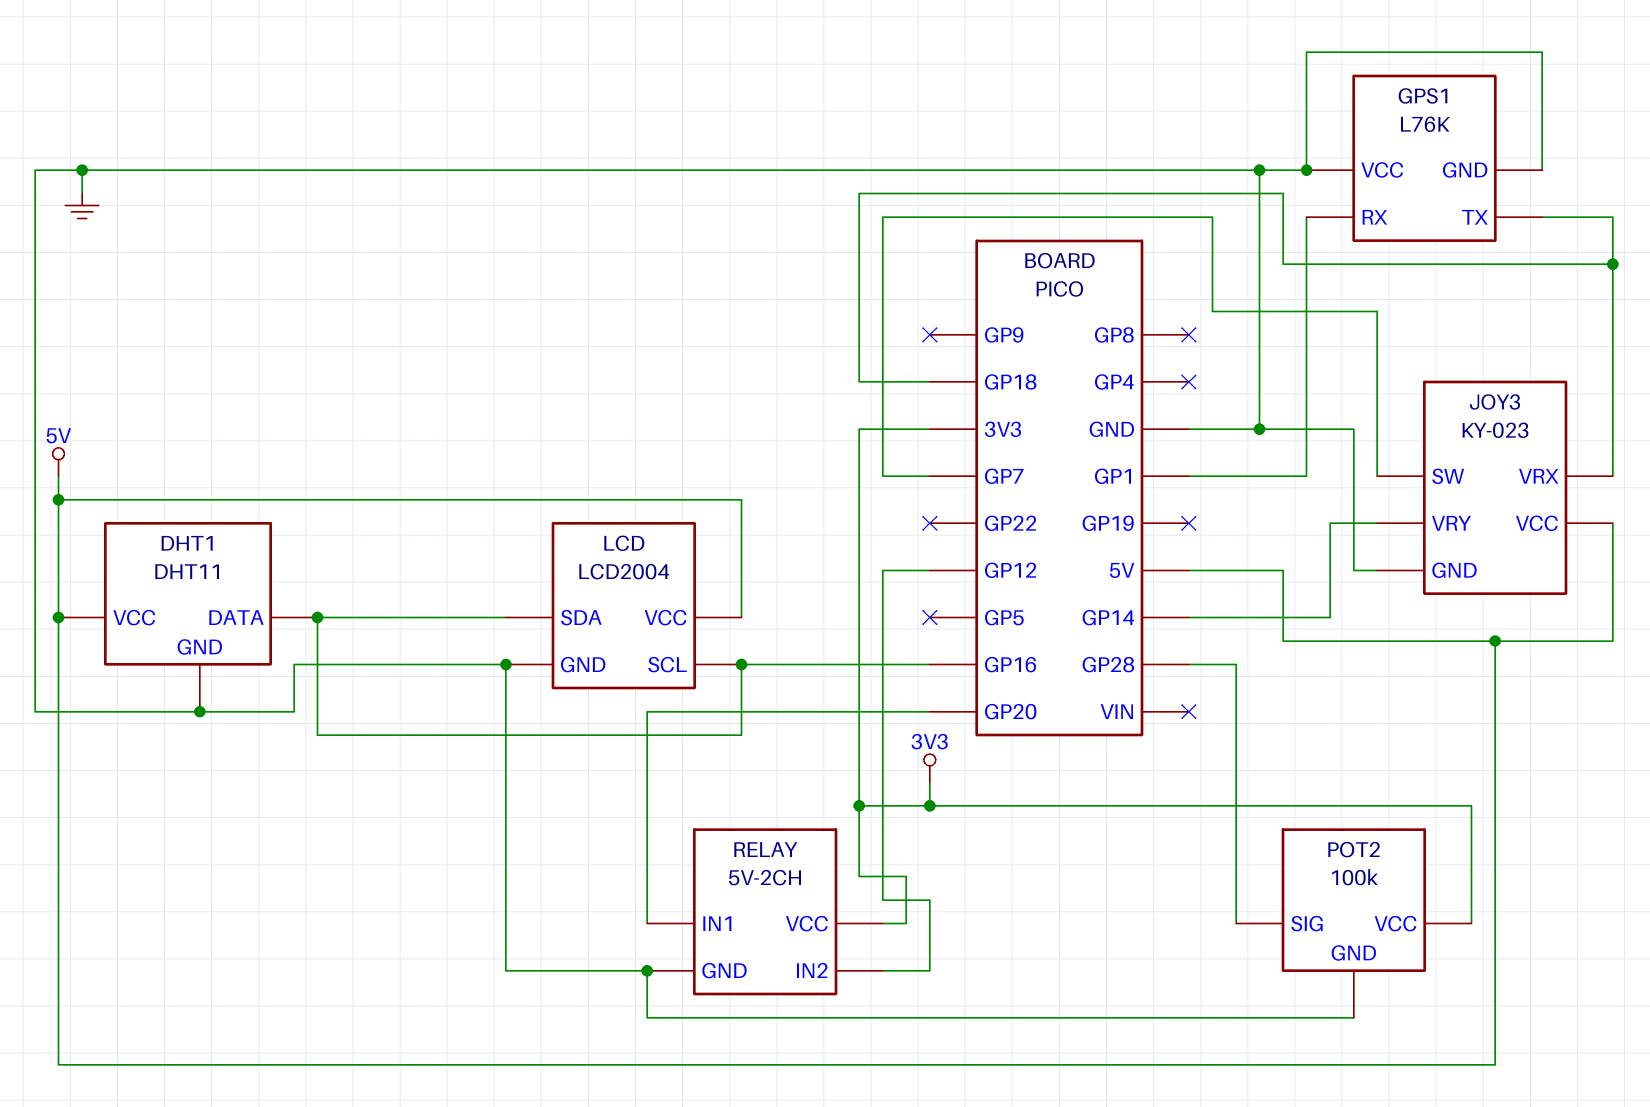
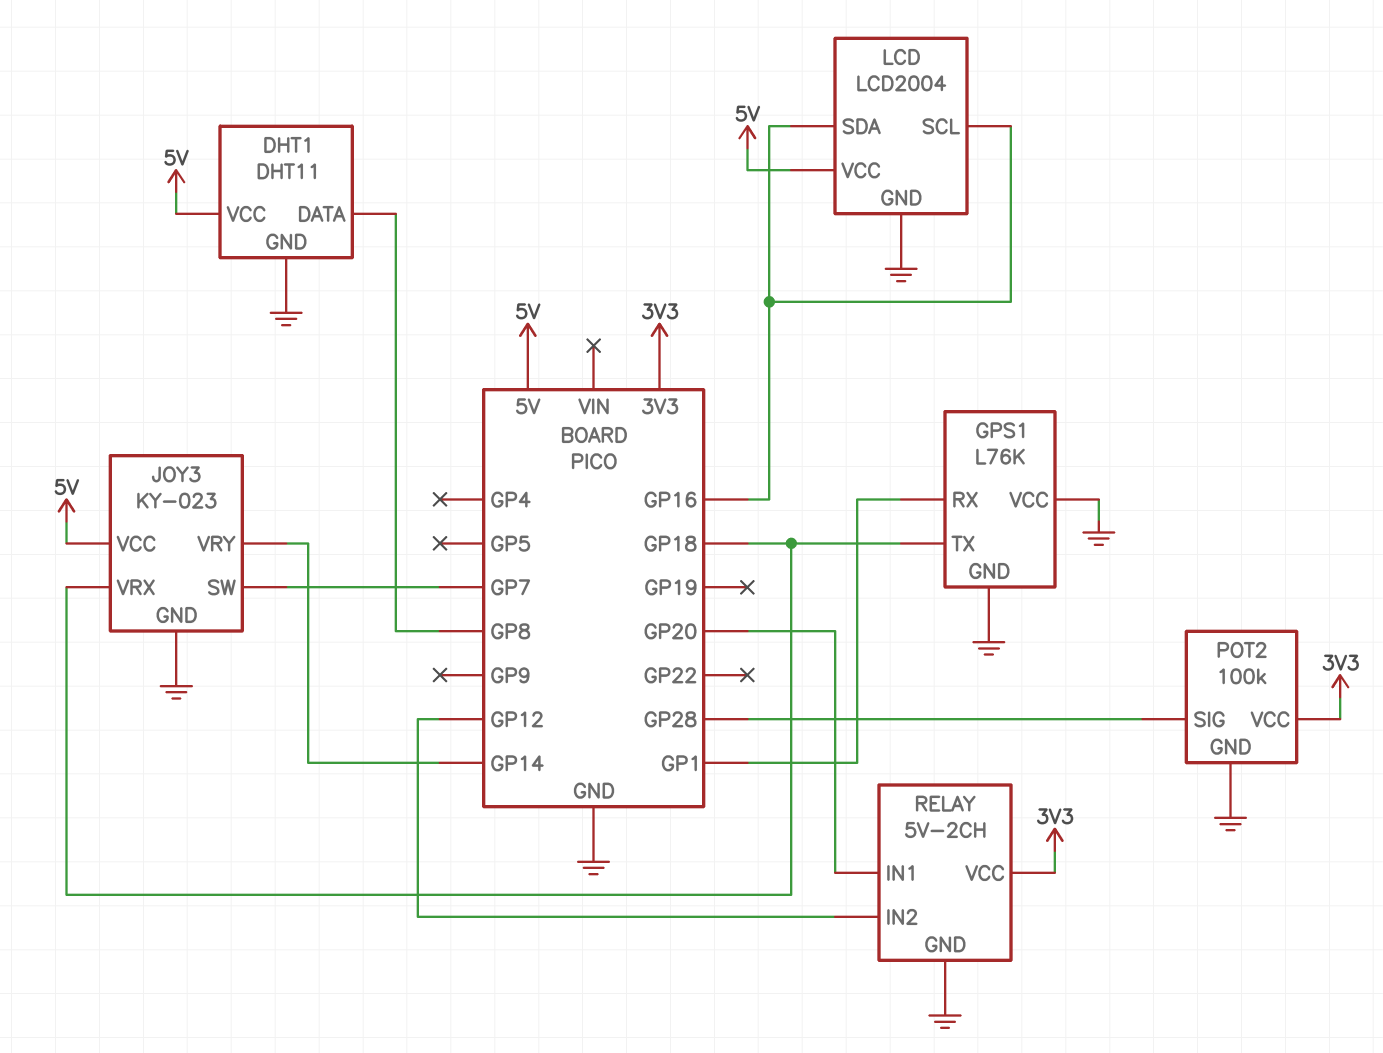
DHT1 pin DATA: GP16 -> GP8

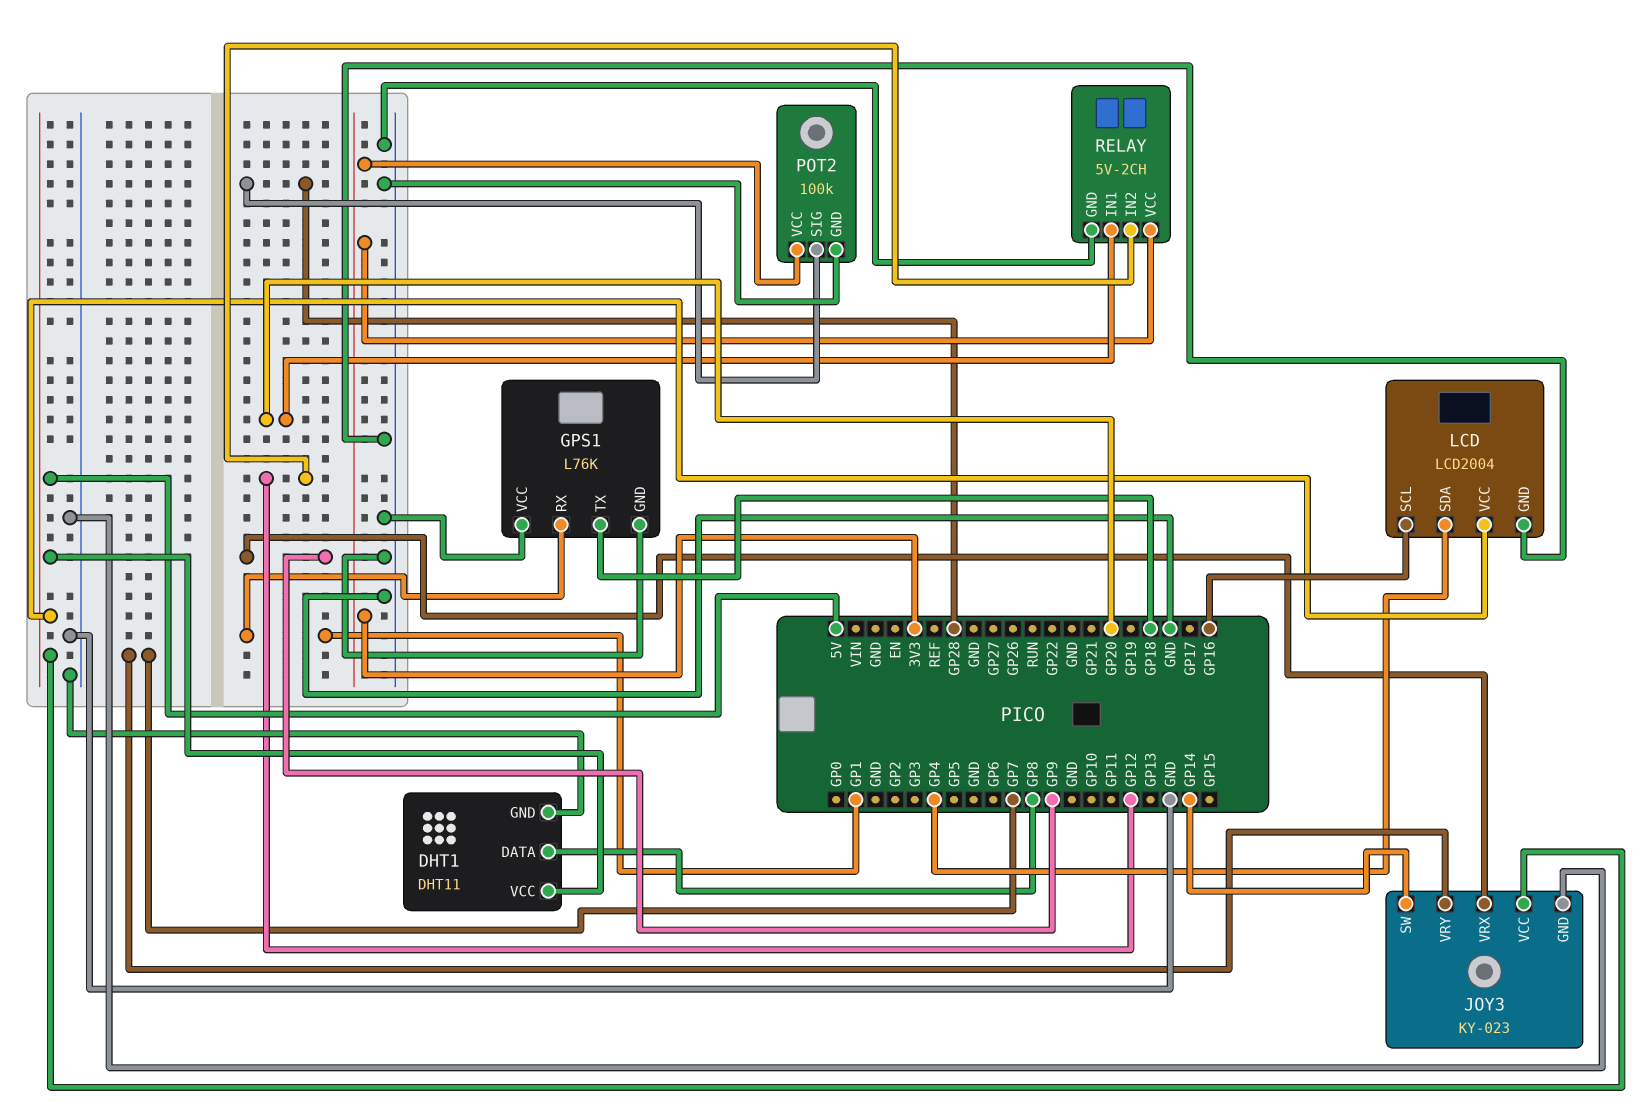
JOY3 pin SW: GP7 -> GP14
JOY3 pin VRX: GP18 -> GP9
JOY3 pin VRY: GP14 -> GP7
LCD pin SDA: GP16 -> GP4

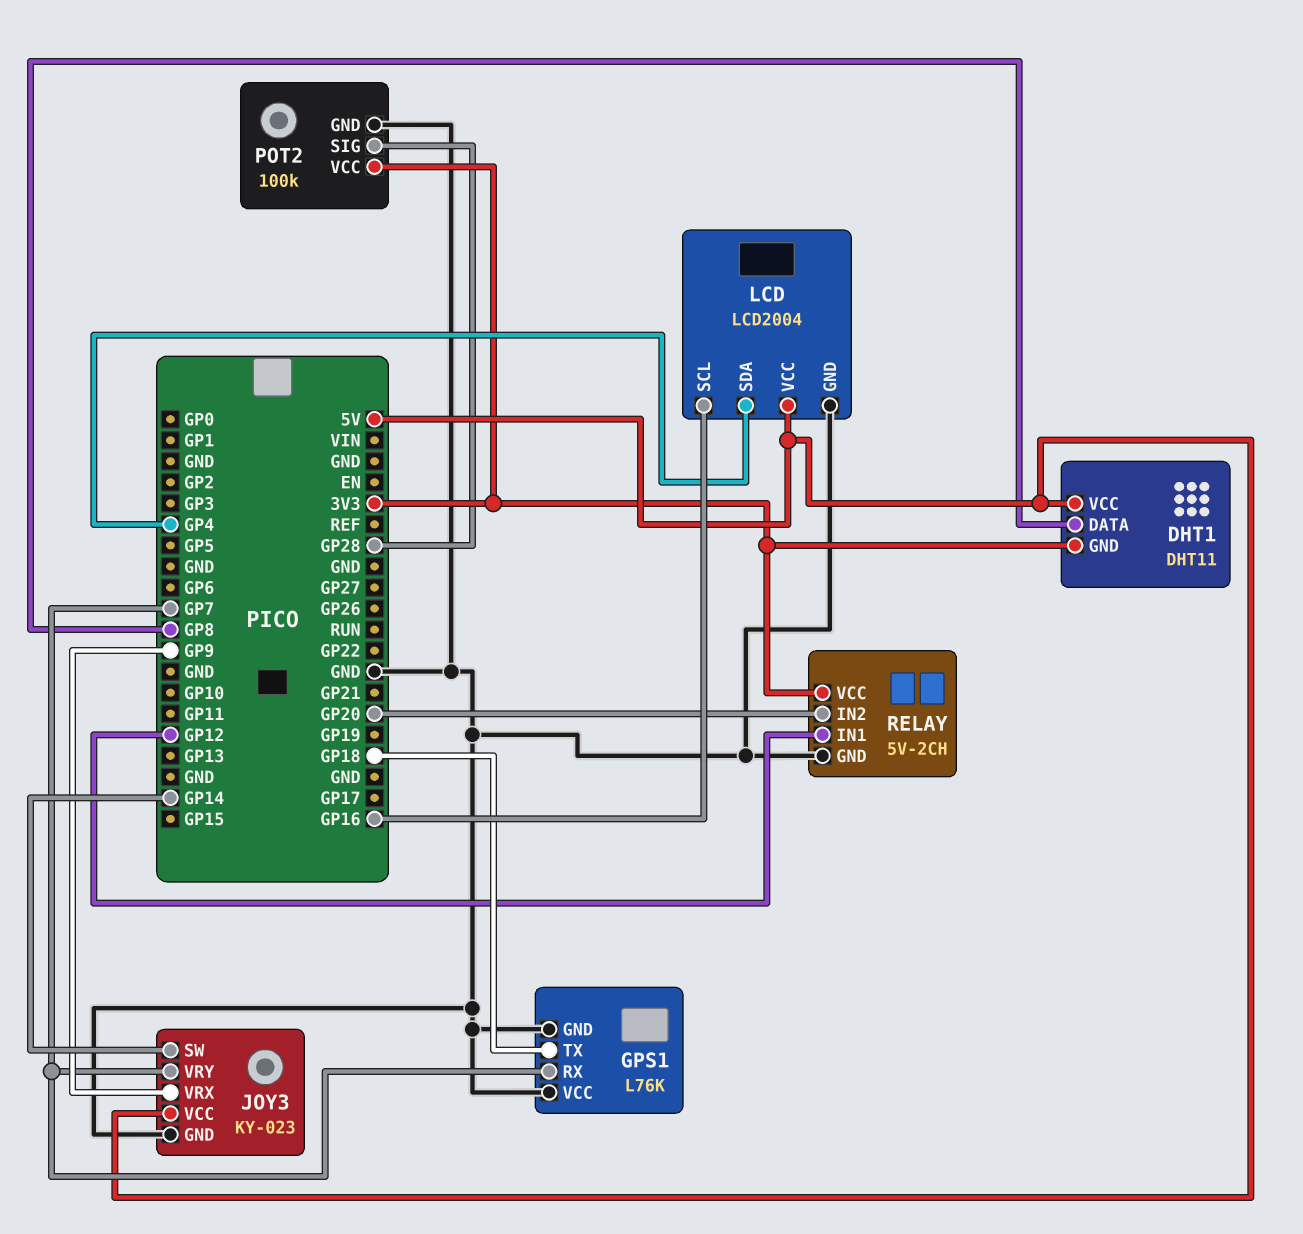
DHT1 pin GND: GND -> 3V3
GPS1 pin RX: GP1 -> GP7
RELAY pin IN1: GP20 -> GP12
RELAY pin IN2: GP12 -> GP20

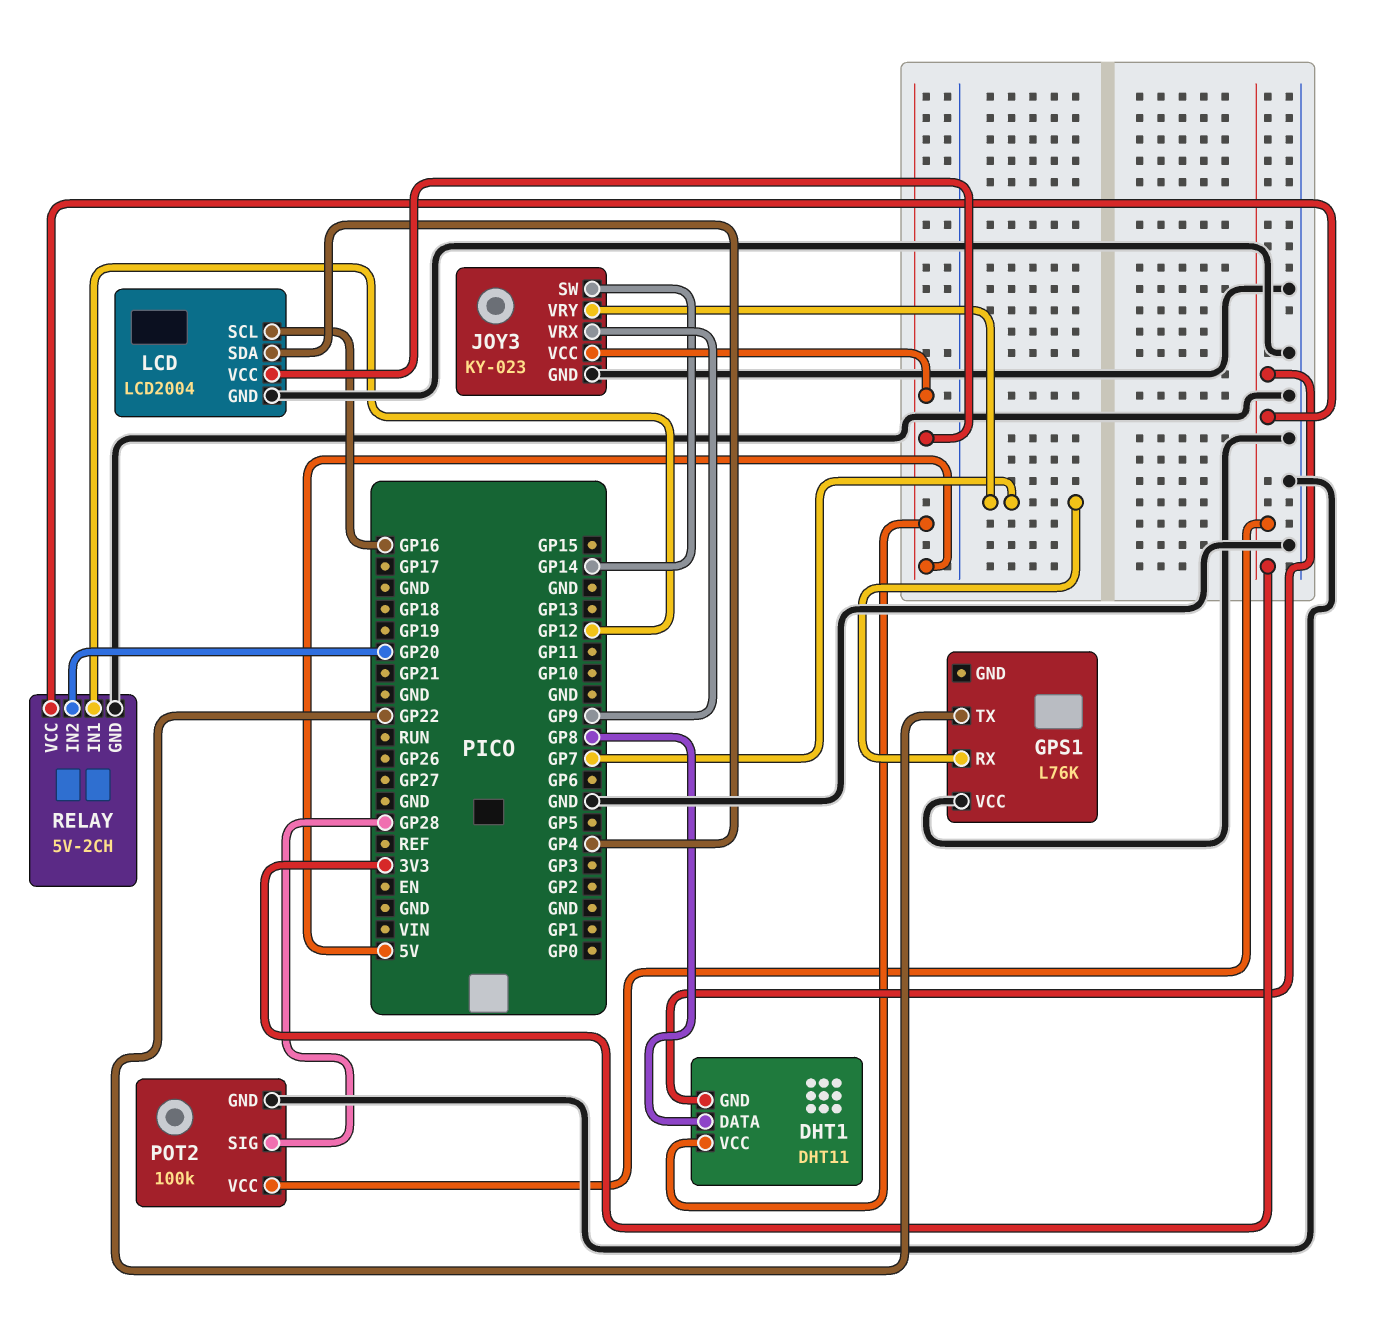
GPS1 pin GND: GND -> none
GPS1 pin TX: GP18 -> GP22

